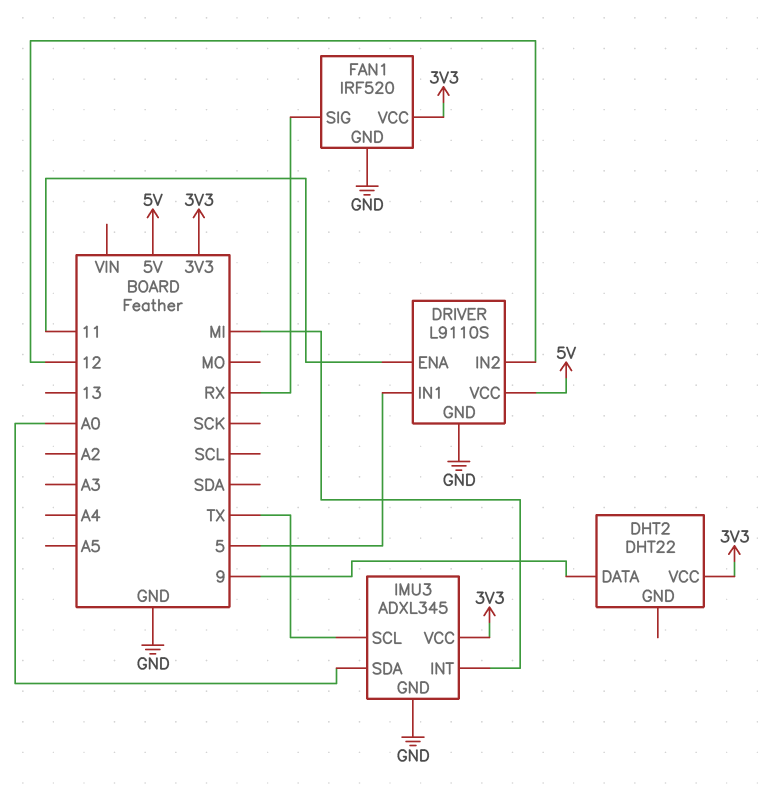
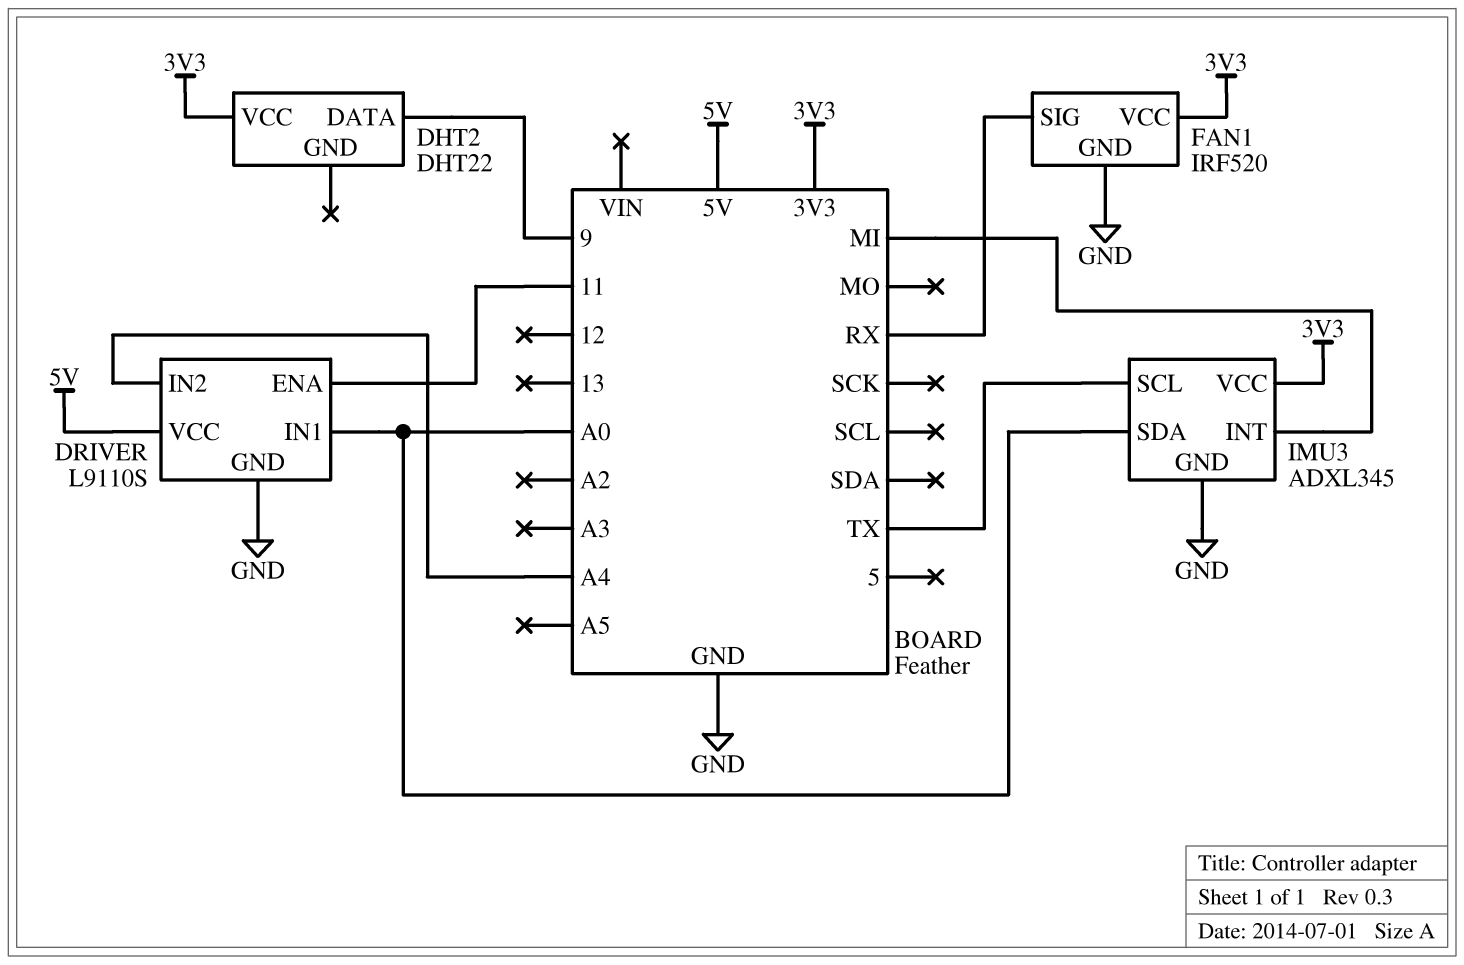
DRIVER pin IN1: 5 -> A0
DRIVER pin IN2: 12 -> A4

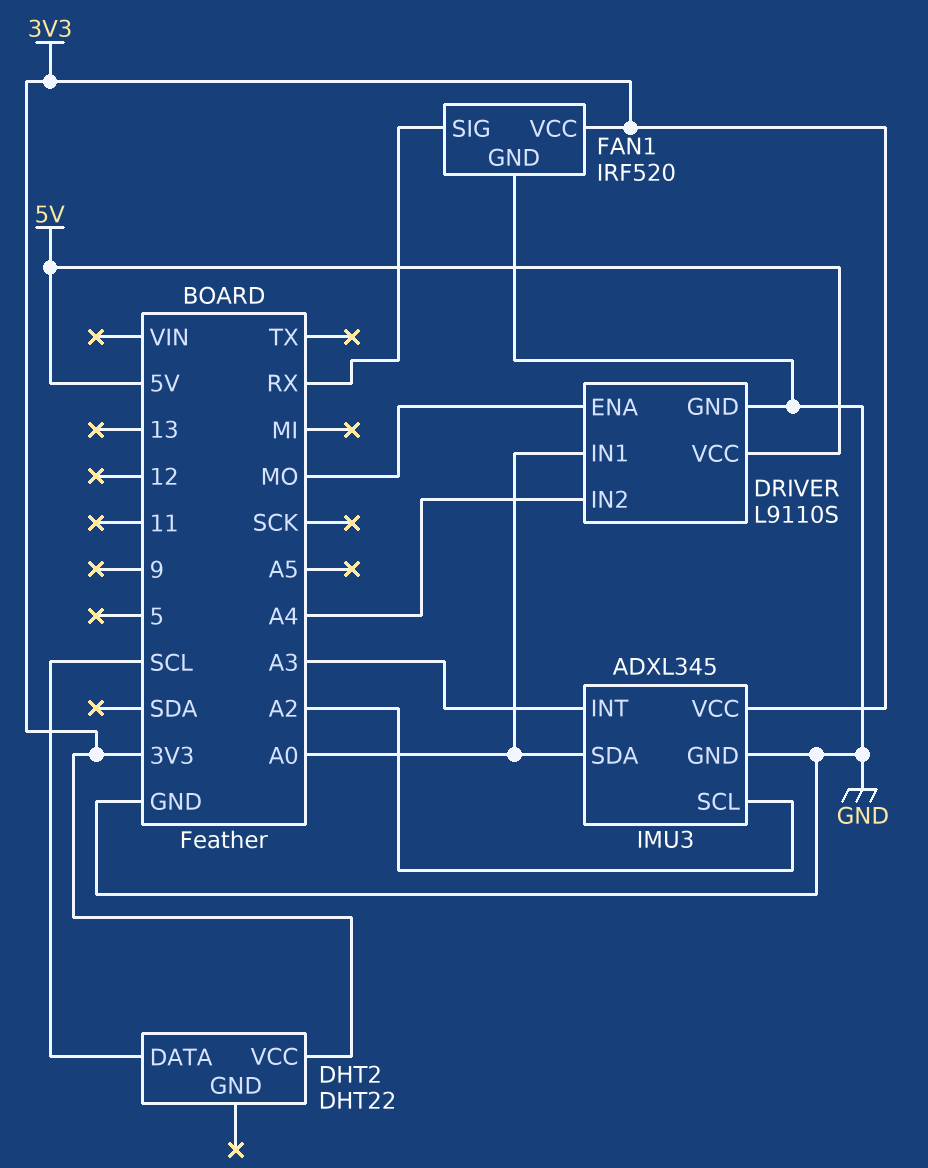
DHT2 pin DATA: 9 -> SCL
DRIVER pin ENA: 11 -> MO
IMU3 pin INT: MI -> A3
IMU3 pin SCL: TX -> A2

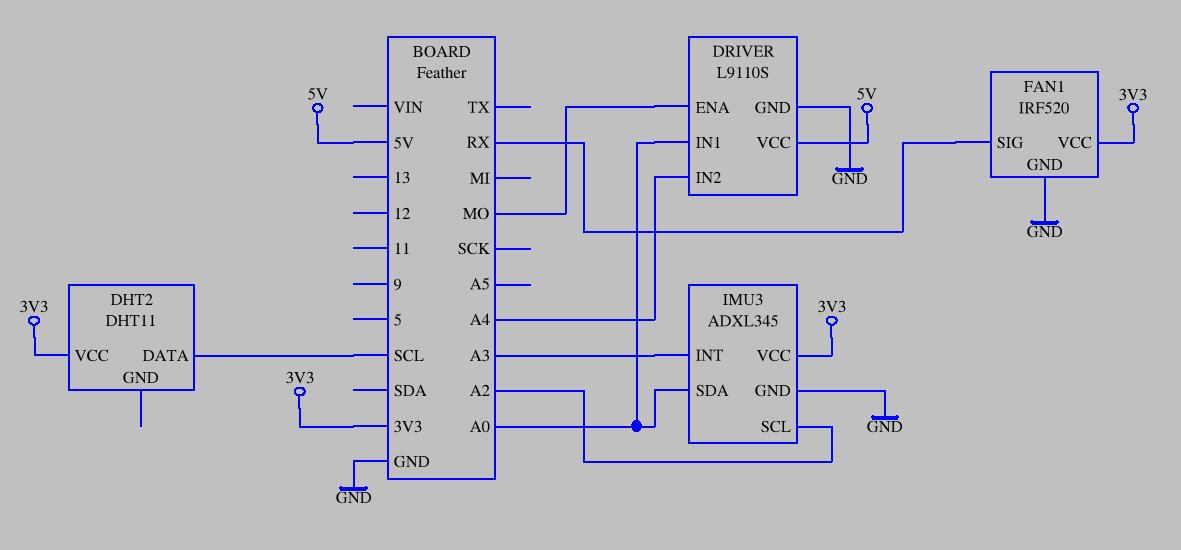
DHT2: DHT22 -> DHT11

